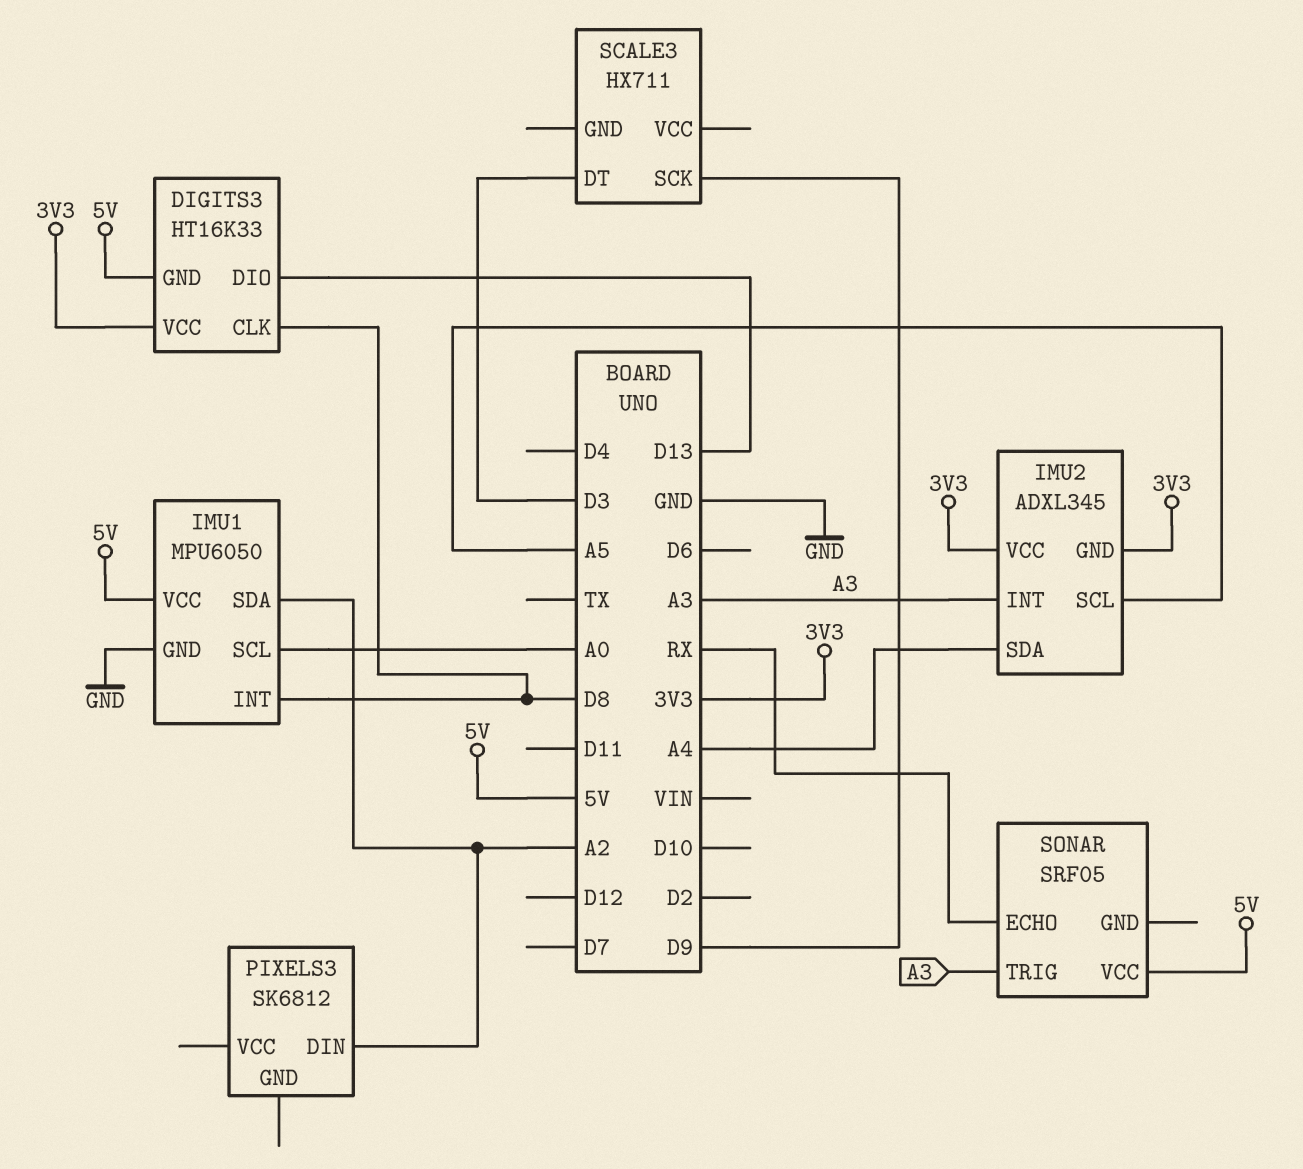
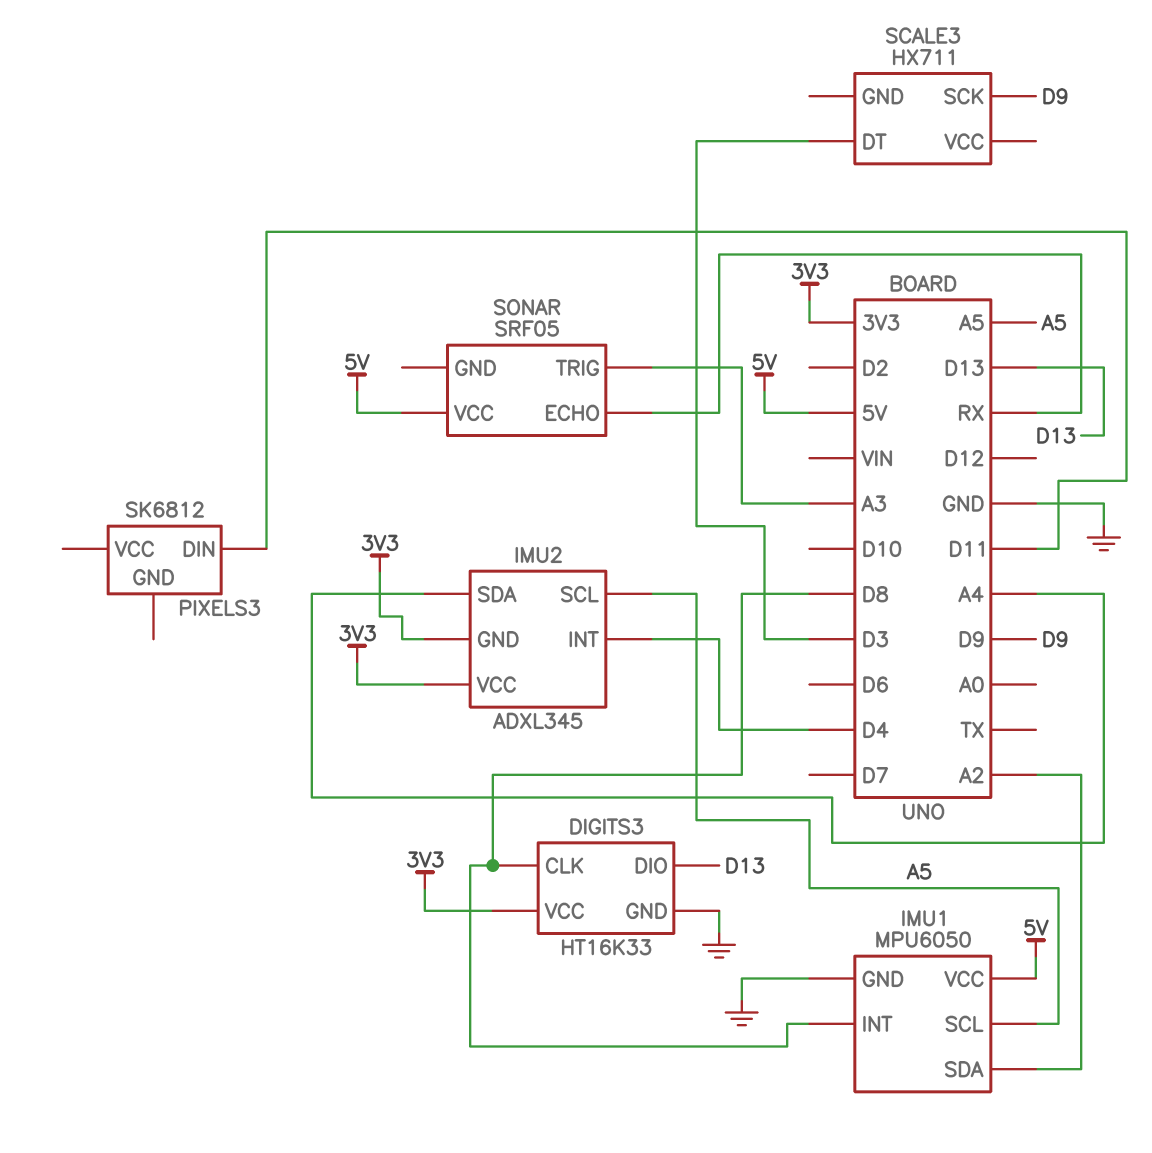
DIGITS3 pin GND: 5V -> GND
IMU1 pin SCL: A0 -> A5
IMU2 pin INT: A3 -> D4
PIXELS3 pin DIN: A2 -> D11

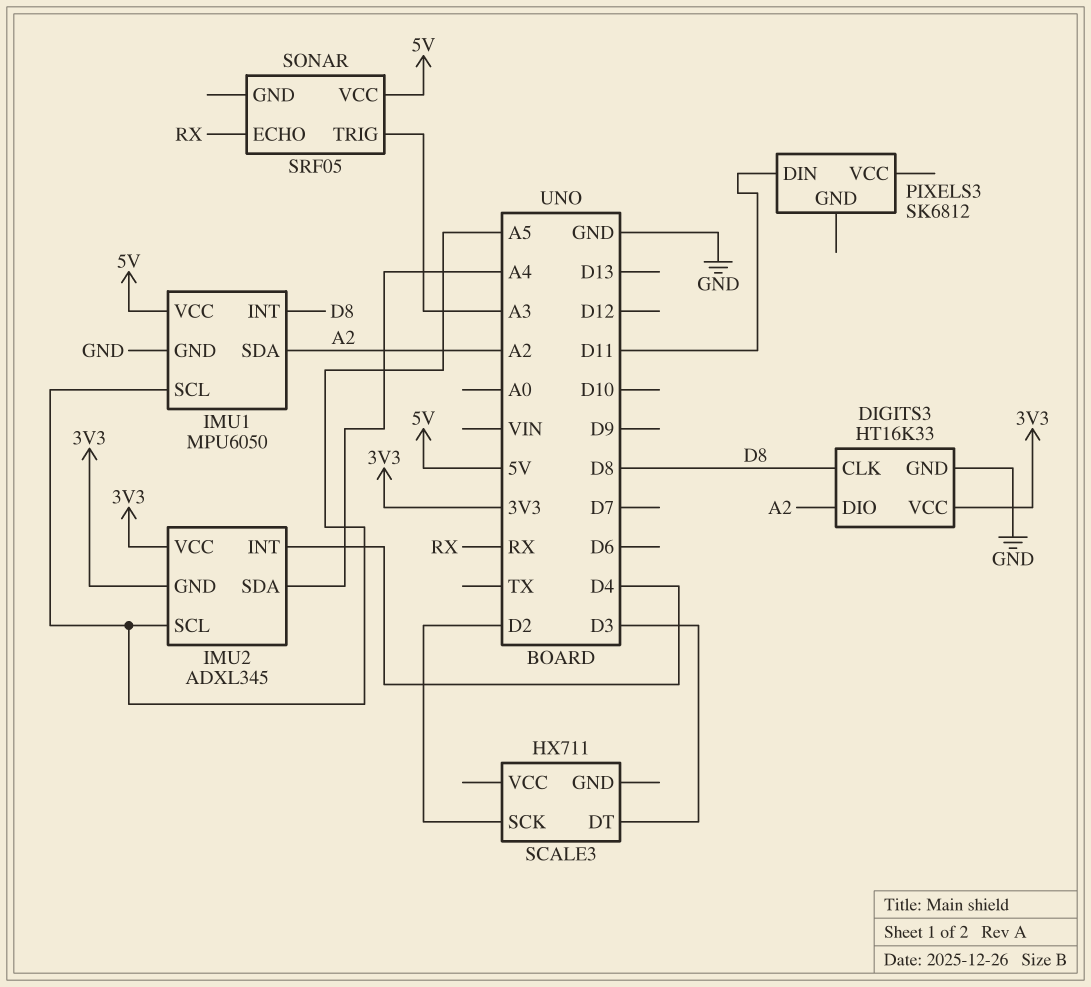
DIGITS3 pin DIO: D13 -> A2
SCALE3 pin SCK: D9 -> D2

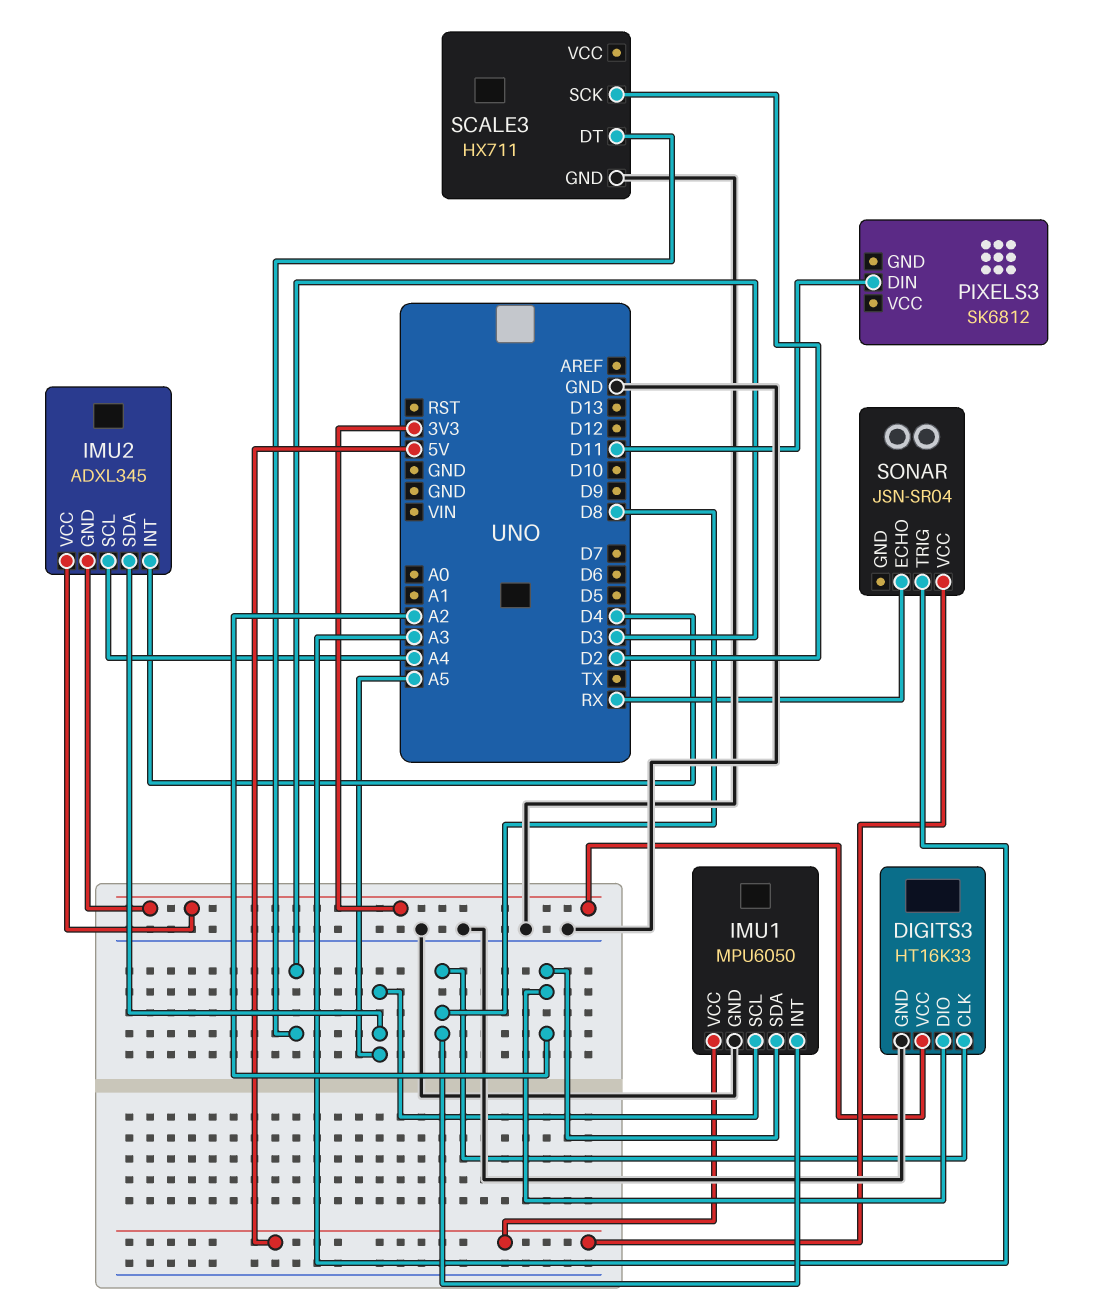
IMU2 pin SCL: A5 -> A4
IMU2 pin SDA: A4 -> A5
SCALE3 pin GND: none -> GND
SONAR: SRF05 -> JSN-SR04

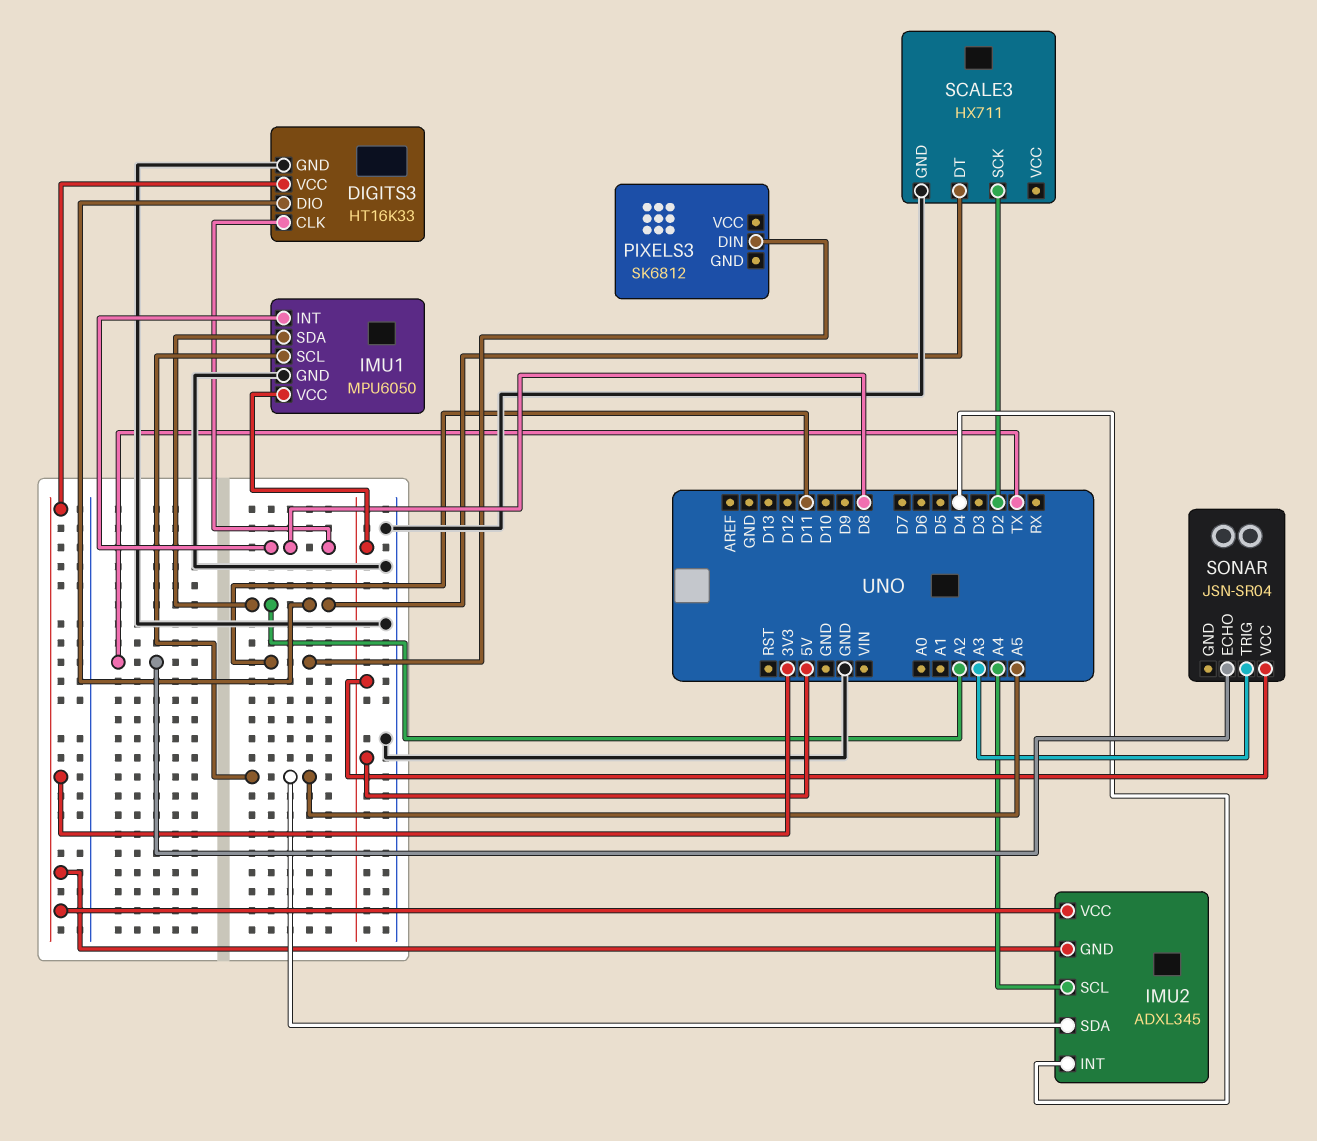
SCALE3 pin DT: D3 -> A2
SONAR pin ECHO: RX -> TX

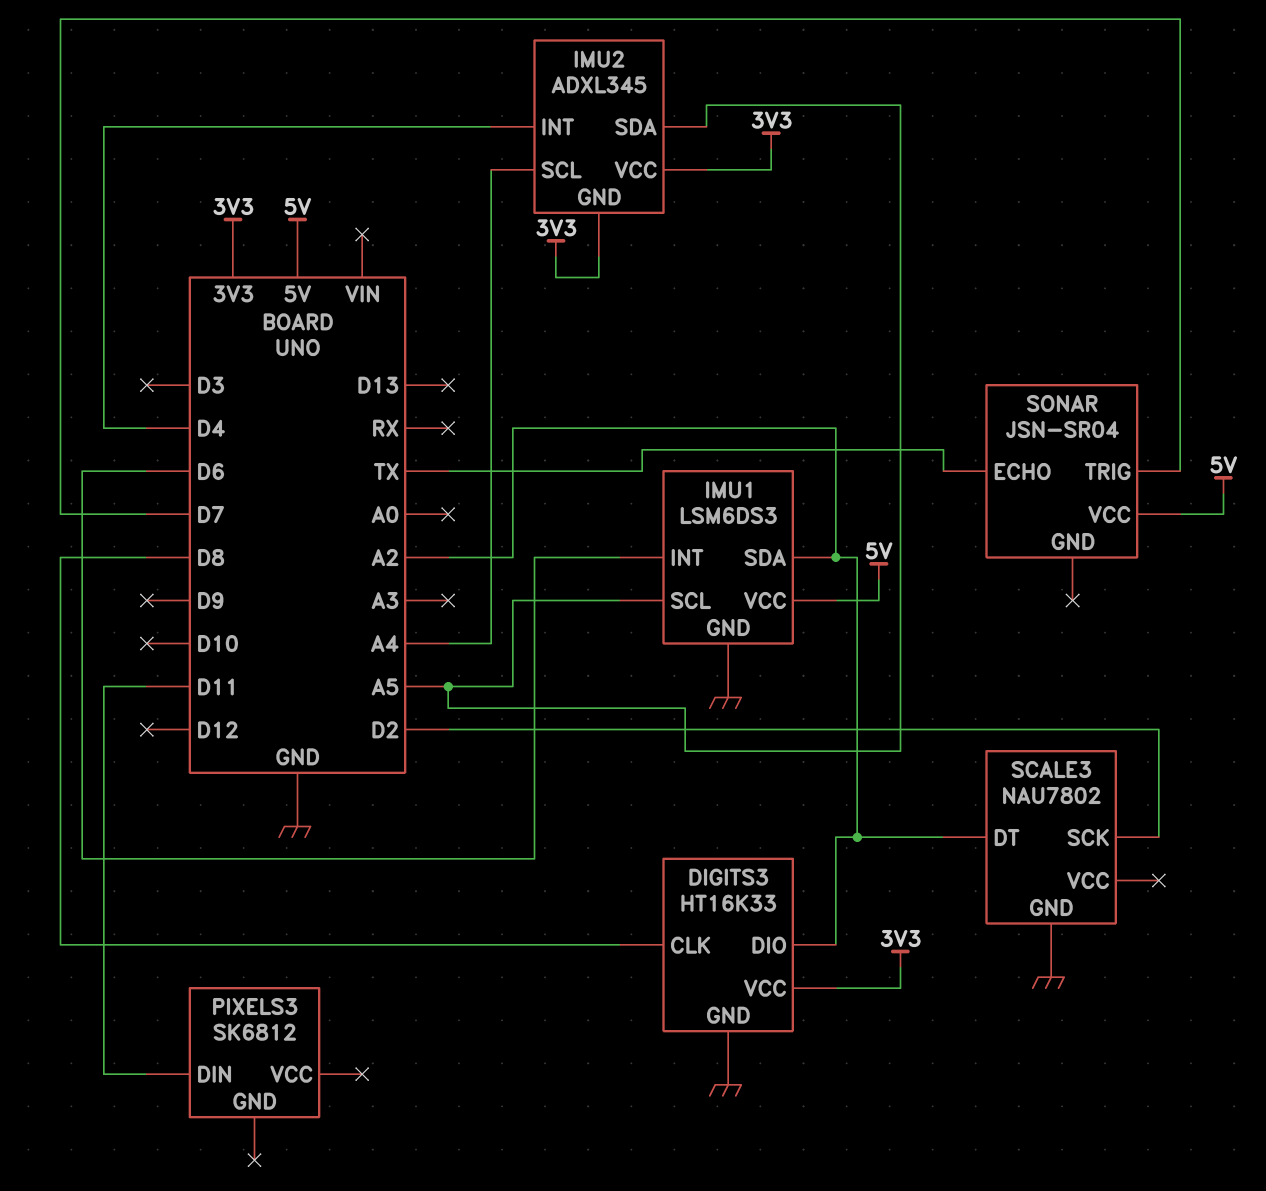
IMU1: MPU6050 -> LSM6DS3
IMU1 pin INT: D8 -> D6
SCALE3: HX711 -> NAU7802
SONAR pin TRIG: A3 -> D7

